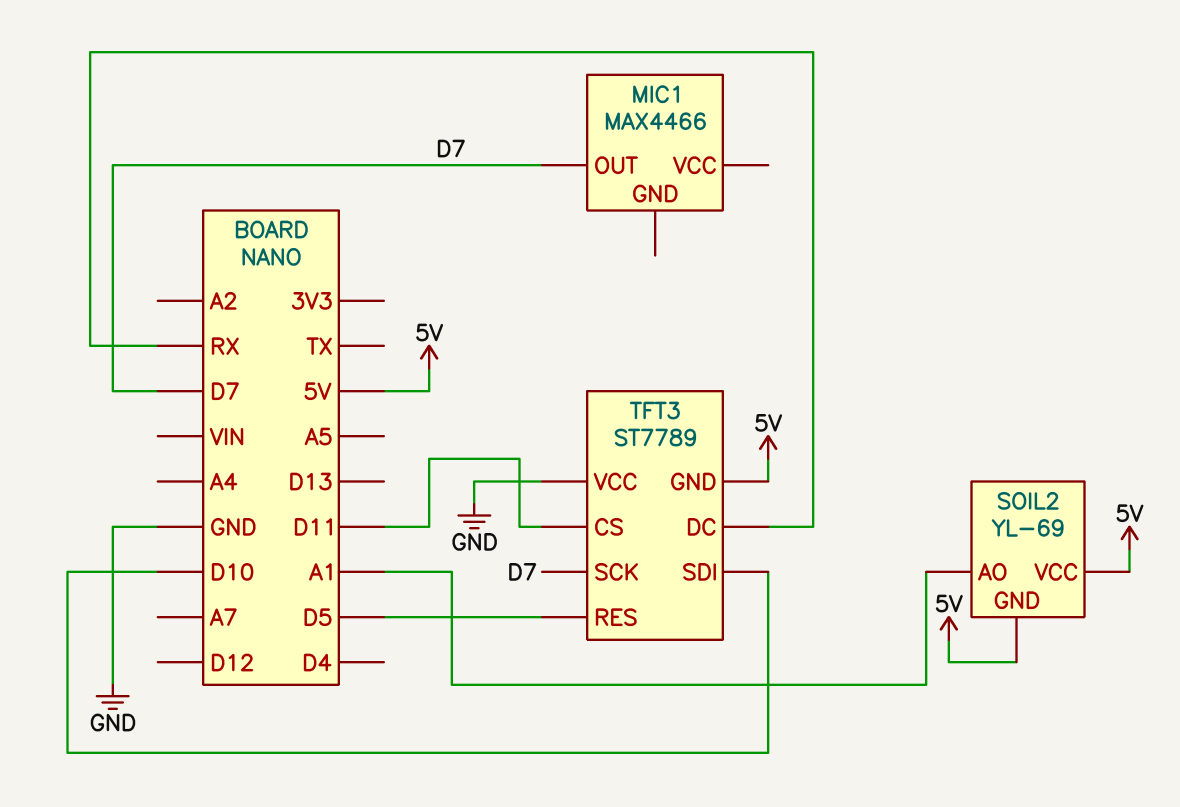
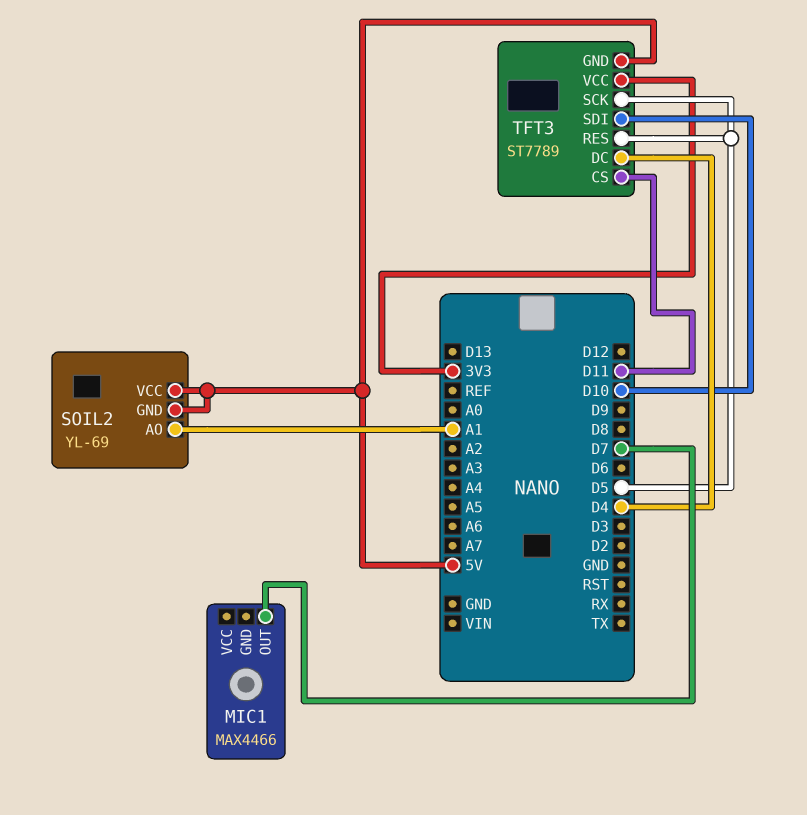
TFT3 pin DC: RX -> D4
TFT3 pin SCK: D7 -> D5
TFT3 pin VCC: GND -> 3V3

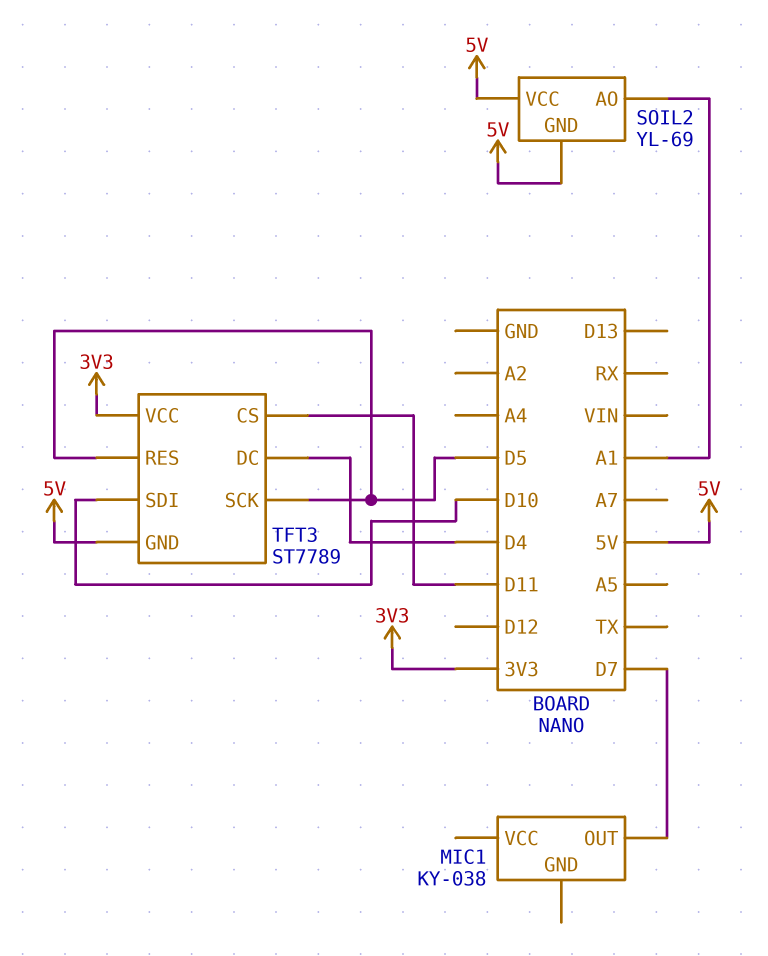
MIC1: MAX4466 -> KY-038

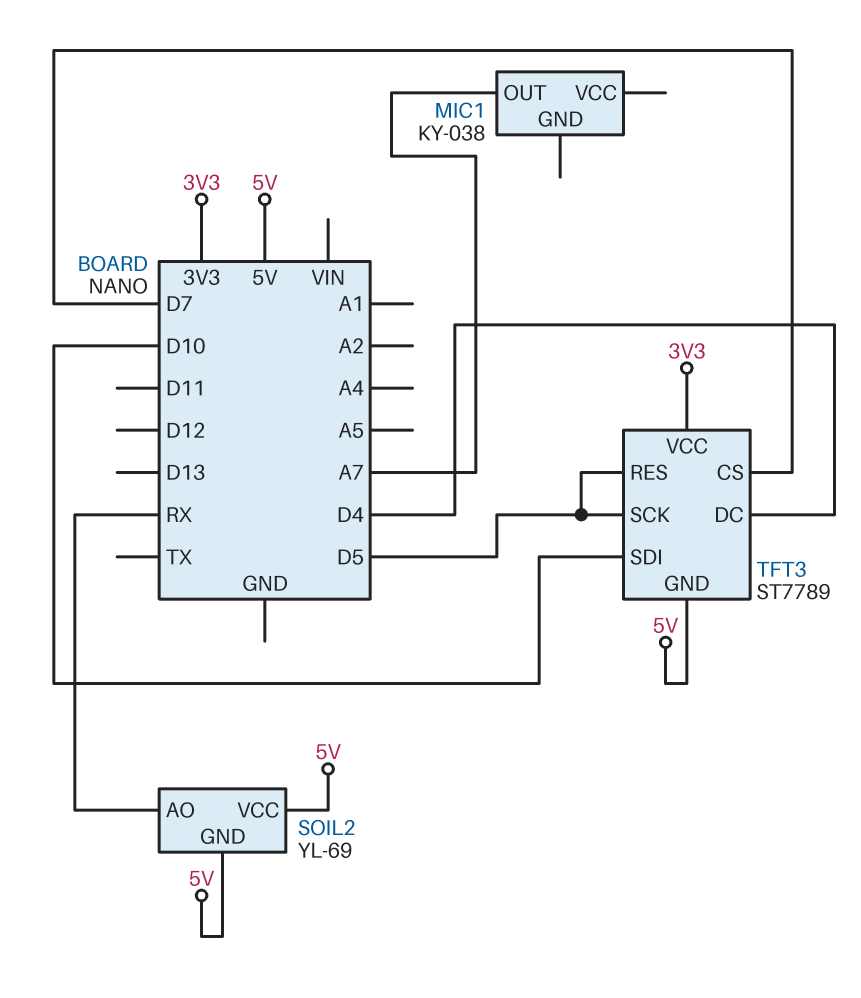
MIC1 pin OUT: D7 -> A7
SOIL2 pin AO: A1 -> RX
TFT3 pin CS: D11 -> D7

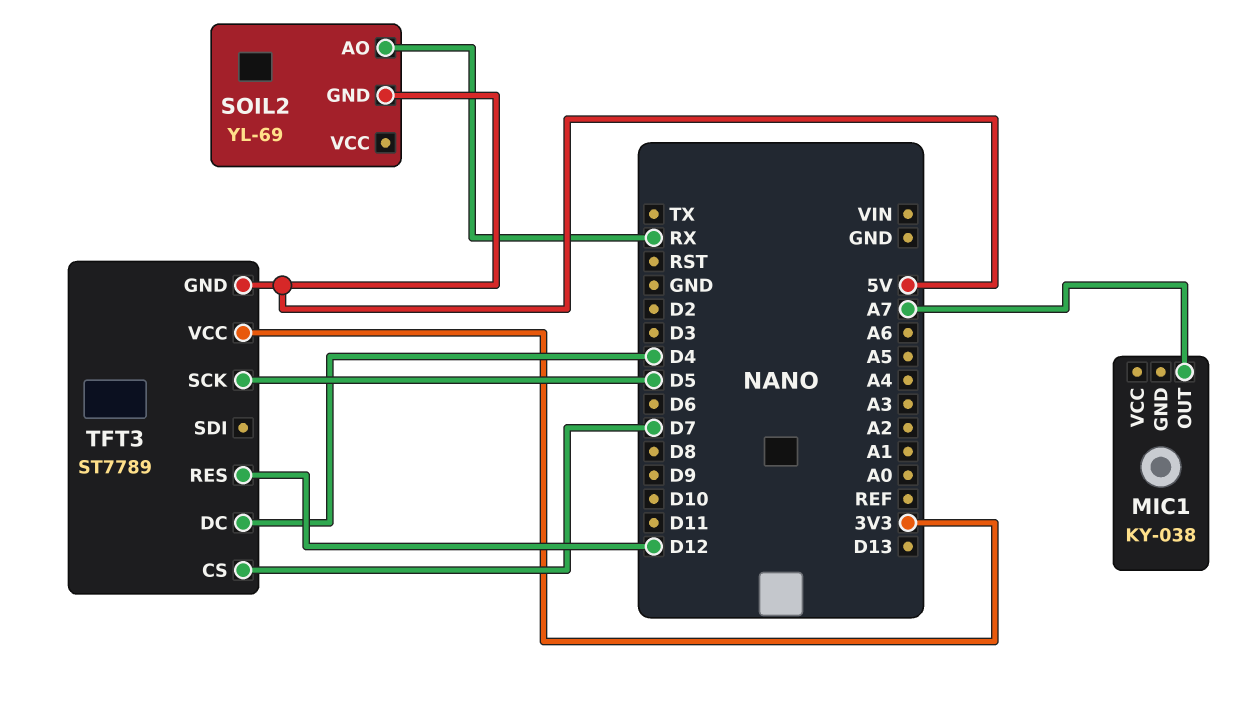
SOIL2 pin VCC: 5V -> none
TFT3 pin RES: D5 -> D12
TFT3 pin SDI: D10 -> none

